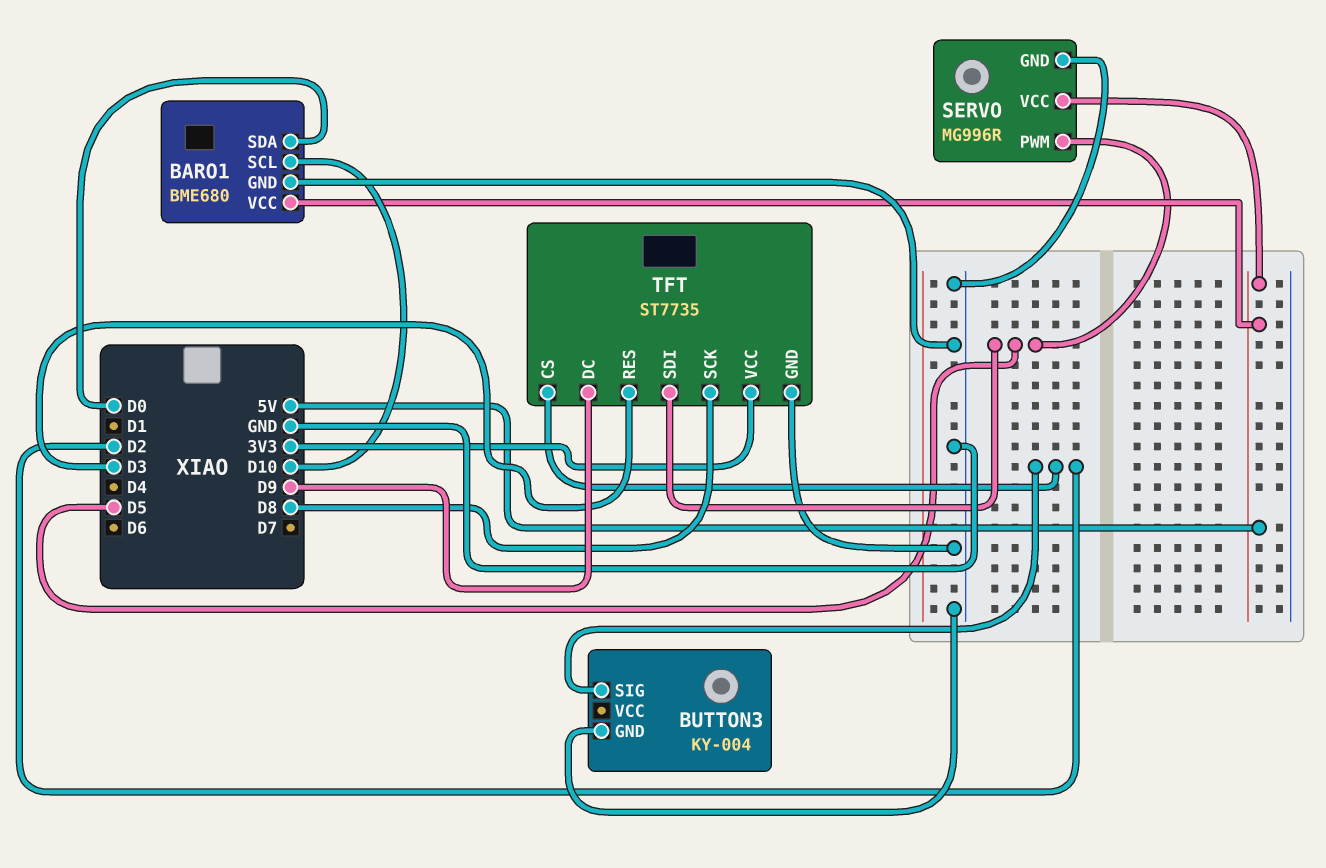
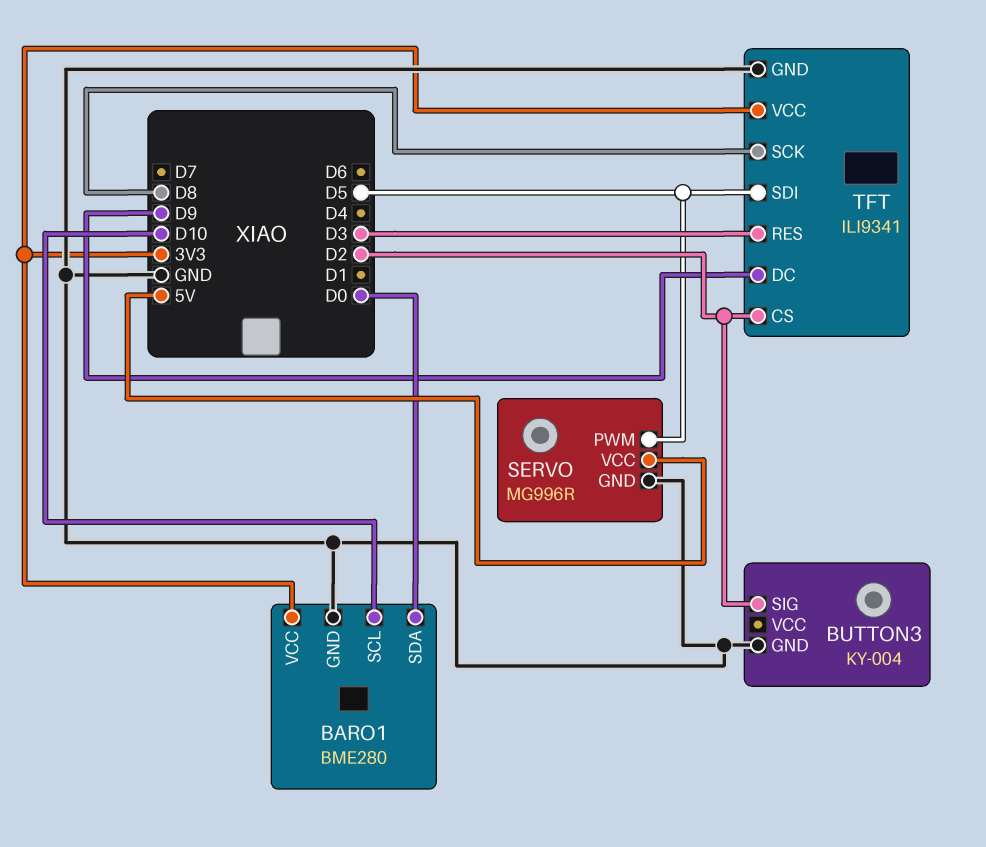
BARO1: BME680 -> BME280
BARO1 pin VCC: 5V -> 3V3
TFT: ST7735 -> ILI9341

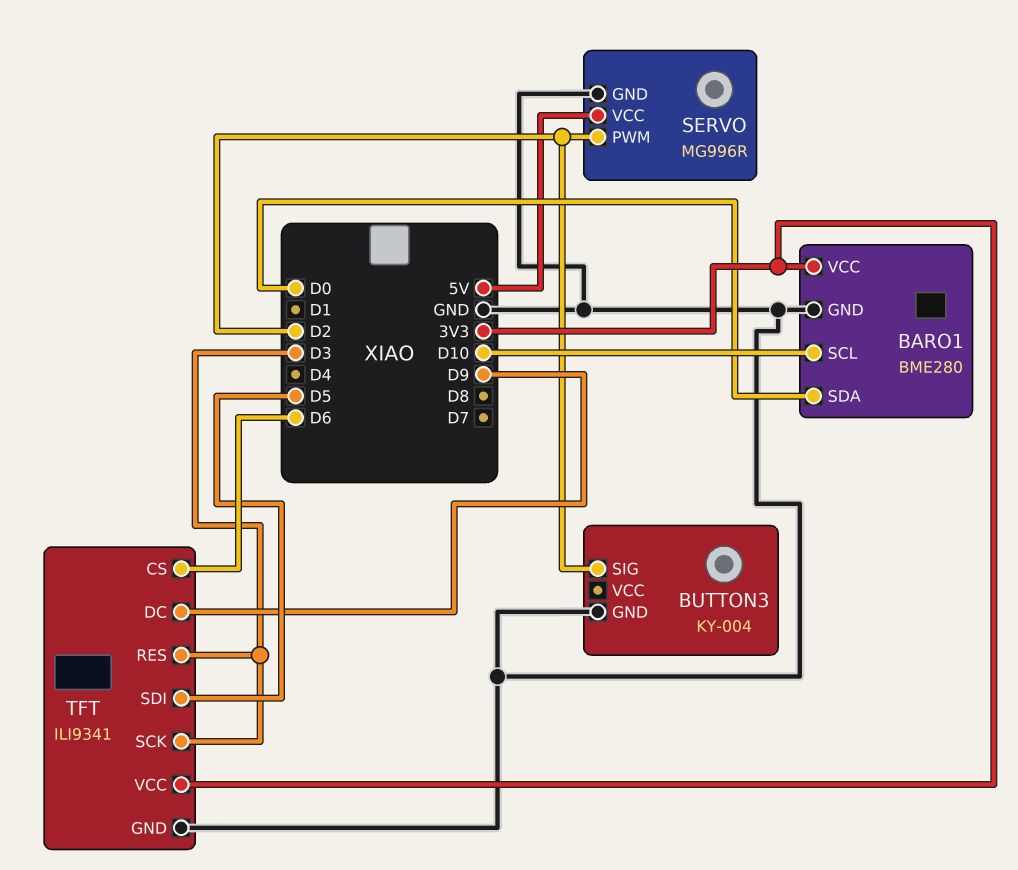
SERVO pin PWM: D5 -> D2
TFT pin CS: D2 -> D6
TFT pin SCK: D8 -> D3

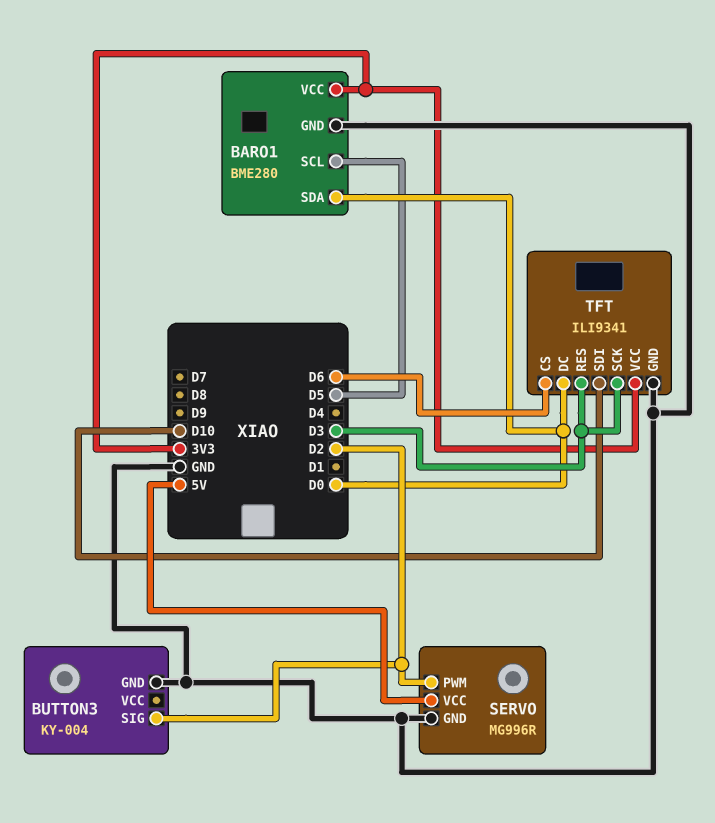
BARO1 pin SCL: D10 -> D5
TFT pin DC: D9 -> D0
TFT pin SDI: D5 -> D10

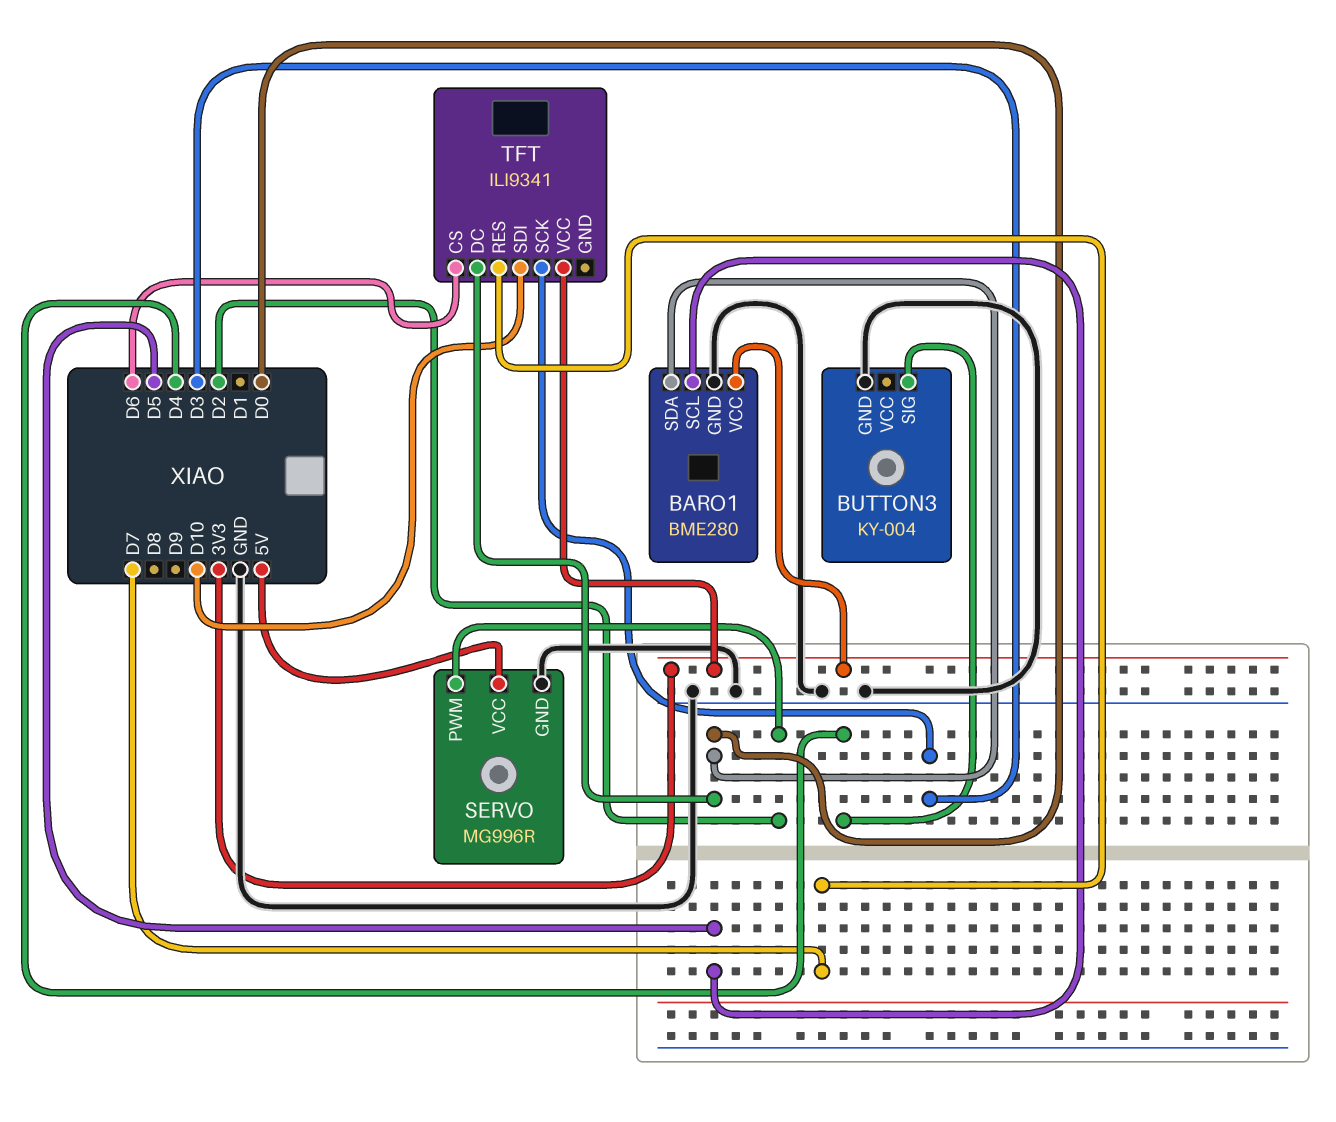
BUTTON3 pin SIG: D2 -> D4
TFT pin GND: GND -> none
TFT pin RES: D3 -> D7

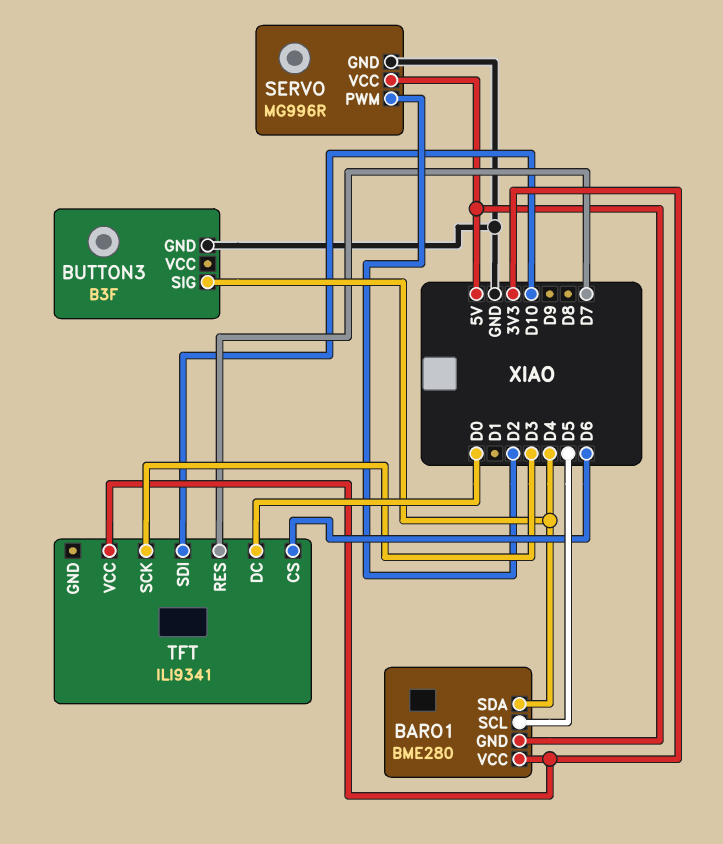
BARO1 pin GND: GND -> 5V
BARO1 pin SDA: D0 -> D4
BUTTON3: KY-004 -> B3F

